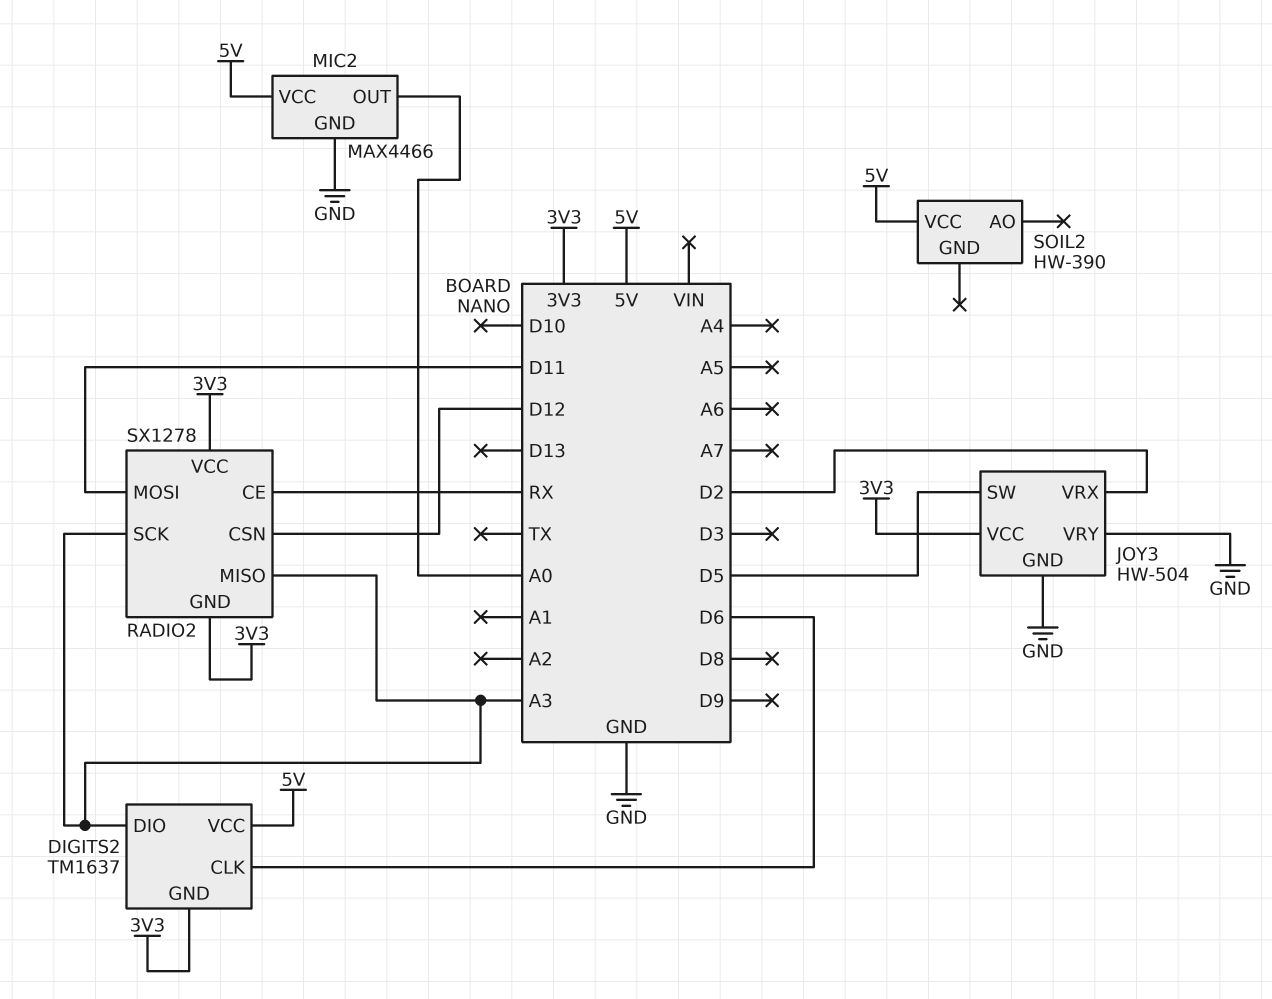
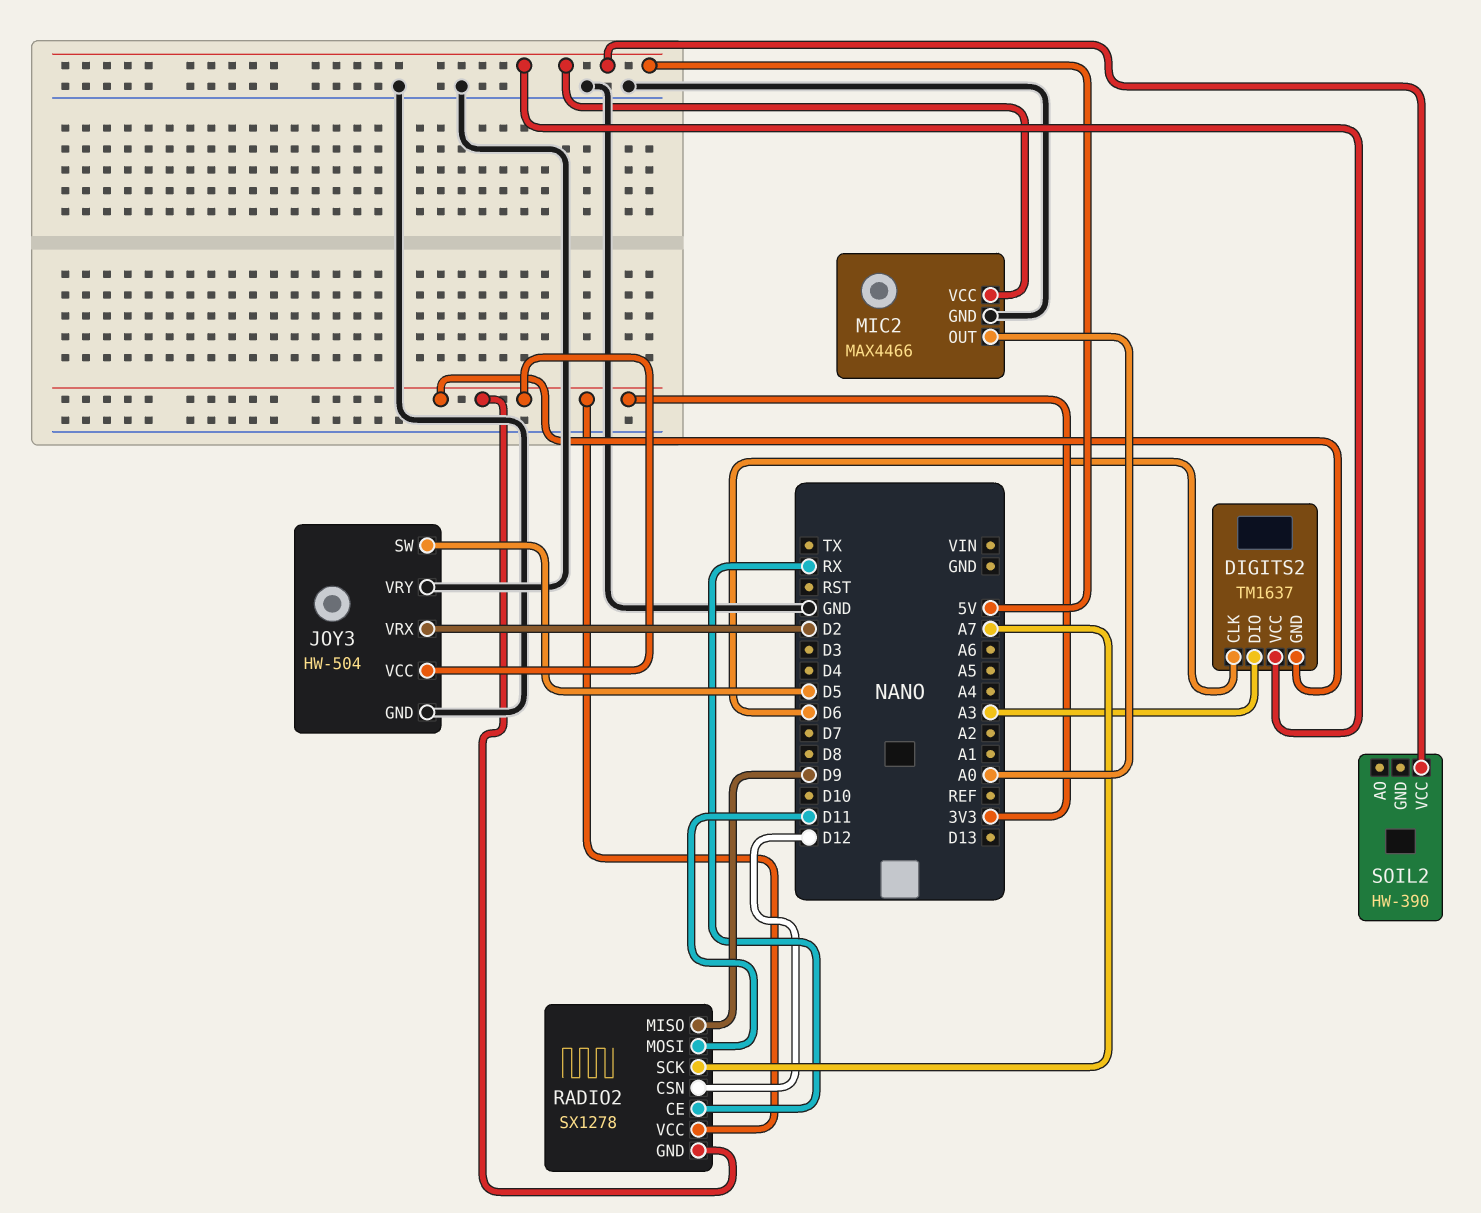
RADIO2 pin MISO: A3 -> D9
RADIO2 pin SCK: A3 -> A7

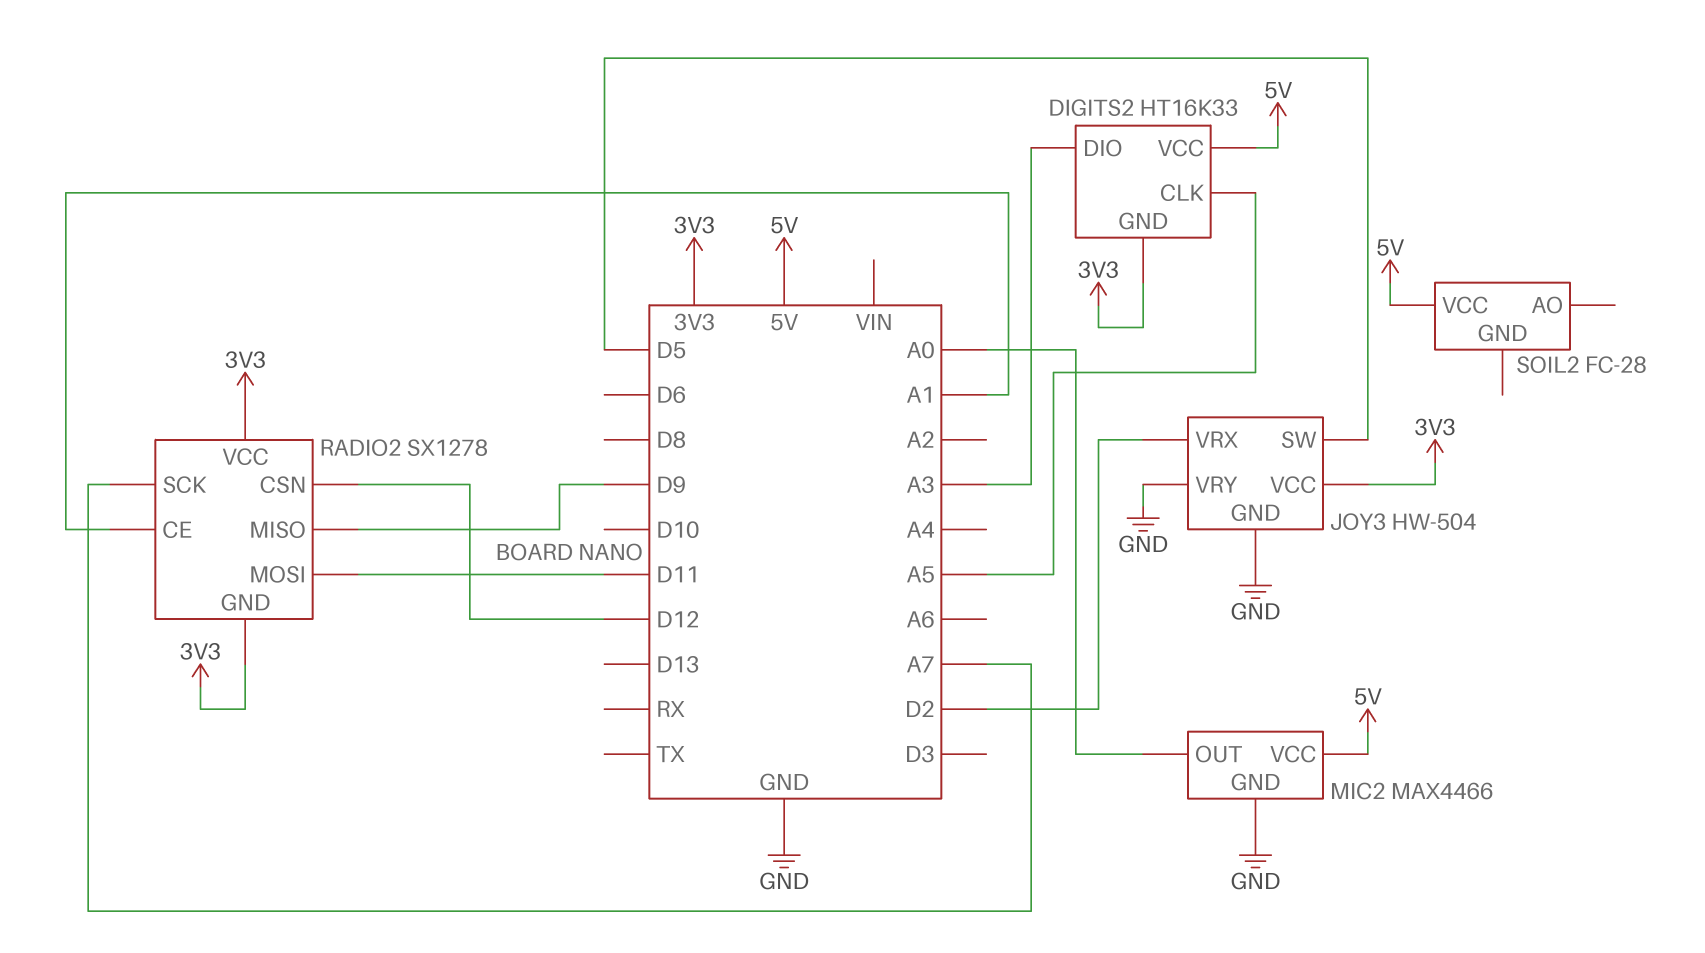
DIGITS2: TM1637 -> HT16K33
DIGITS2 pin CLK: D6 -> A5
RADIO2 pin CE: RX -> A1
SOIL2: HW-390 -> FC-28

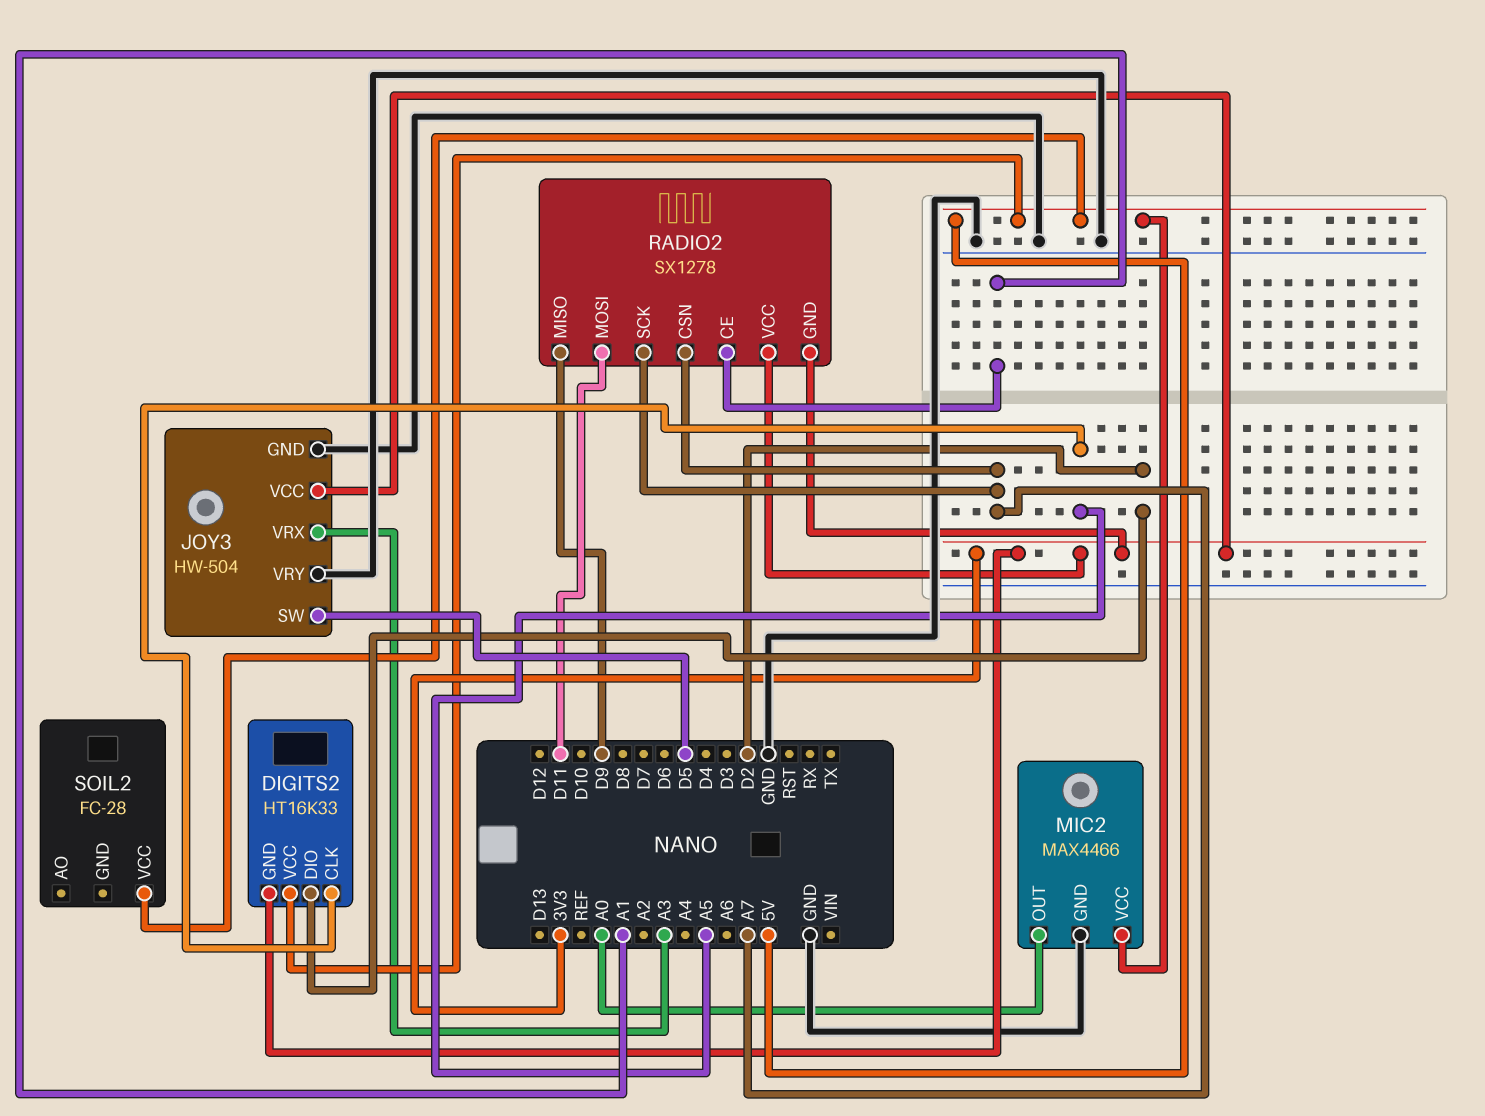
DIGITS2 pin DIO: A3 -> D2
JOY3 pin VRX: D2 -> A3
RADIO2 pin CSN: D12 -> A7

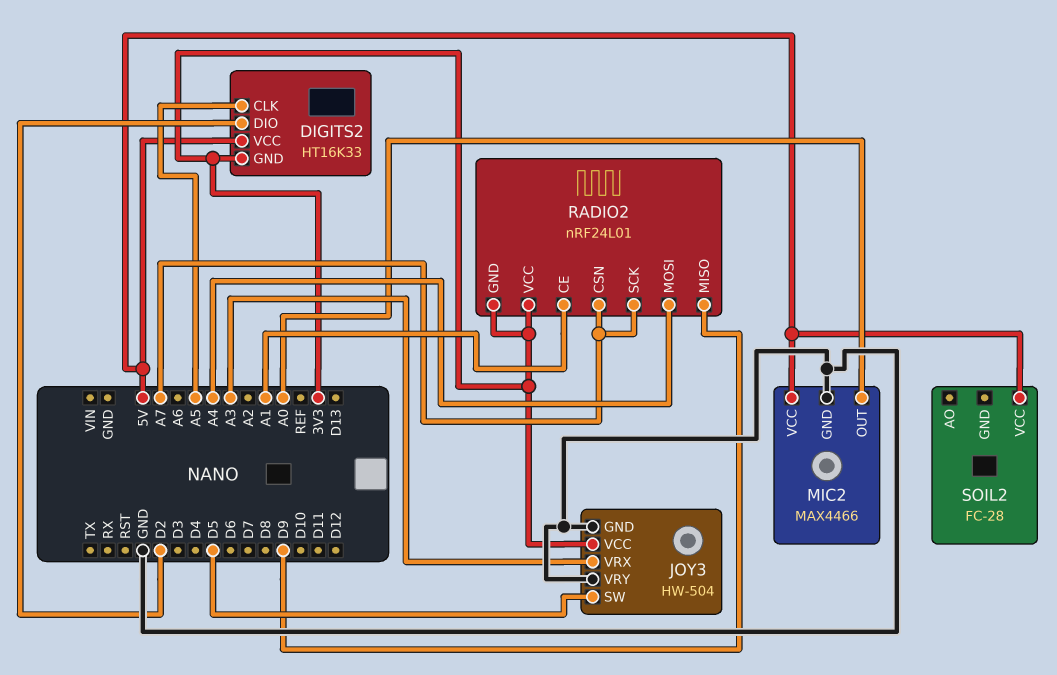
RADIO2: SX1278 -> nRF24L01
RADIO2 pin MOSI: D11 -> A4

